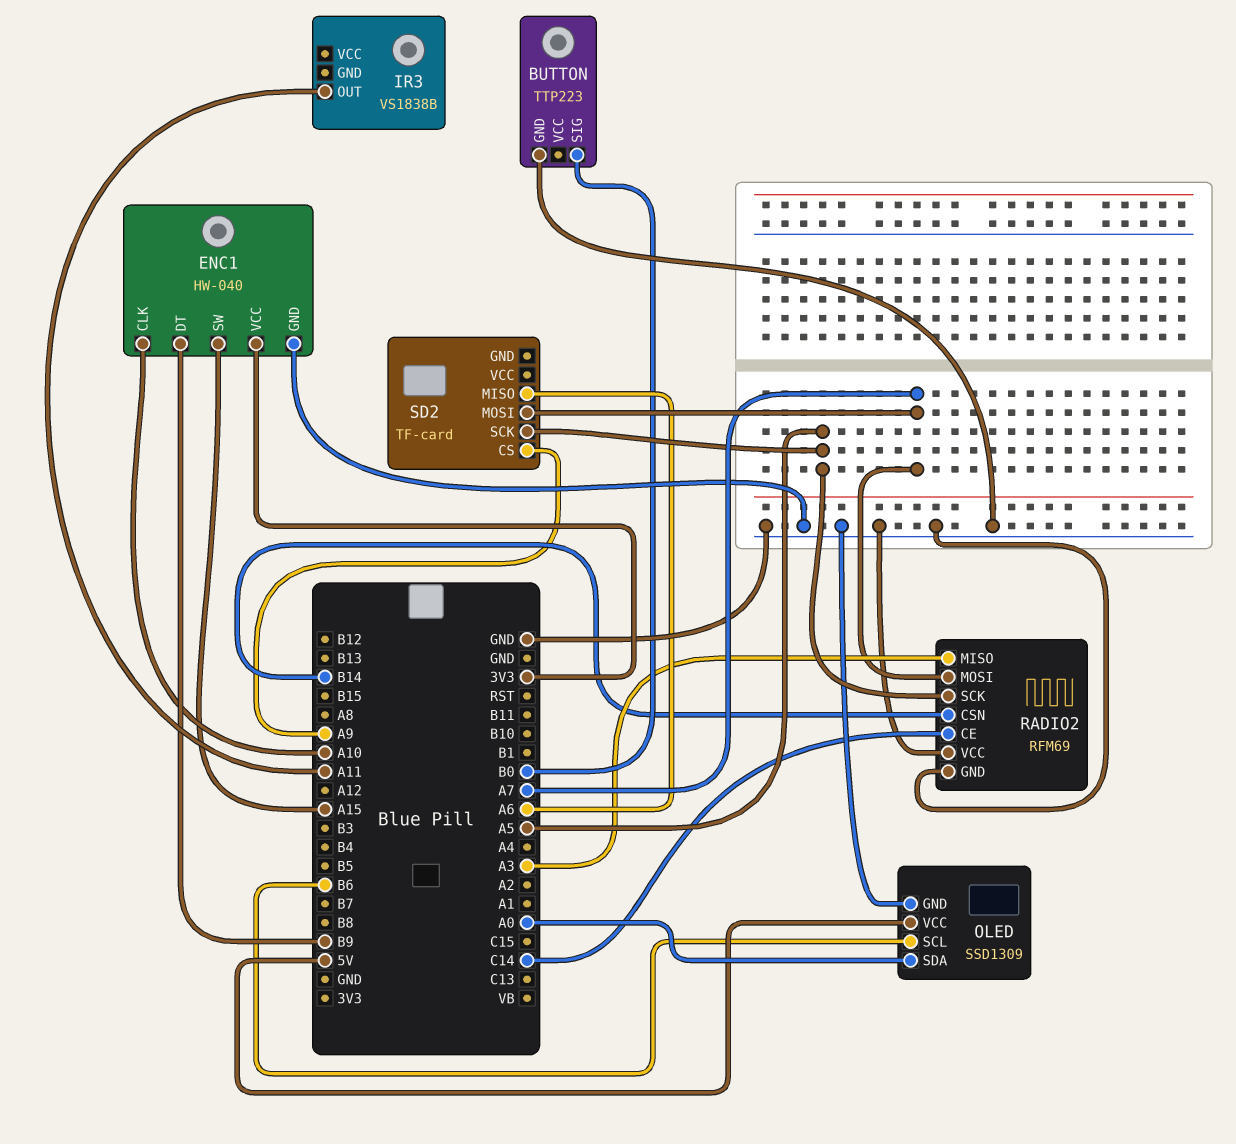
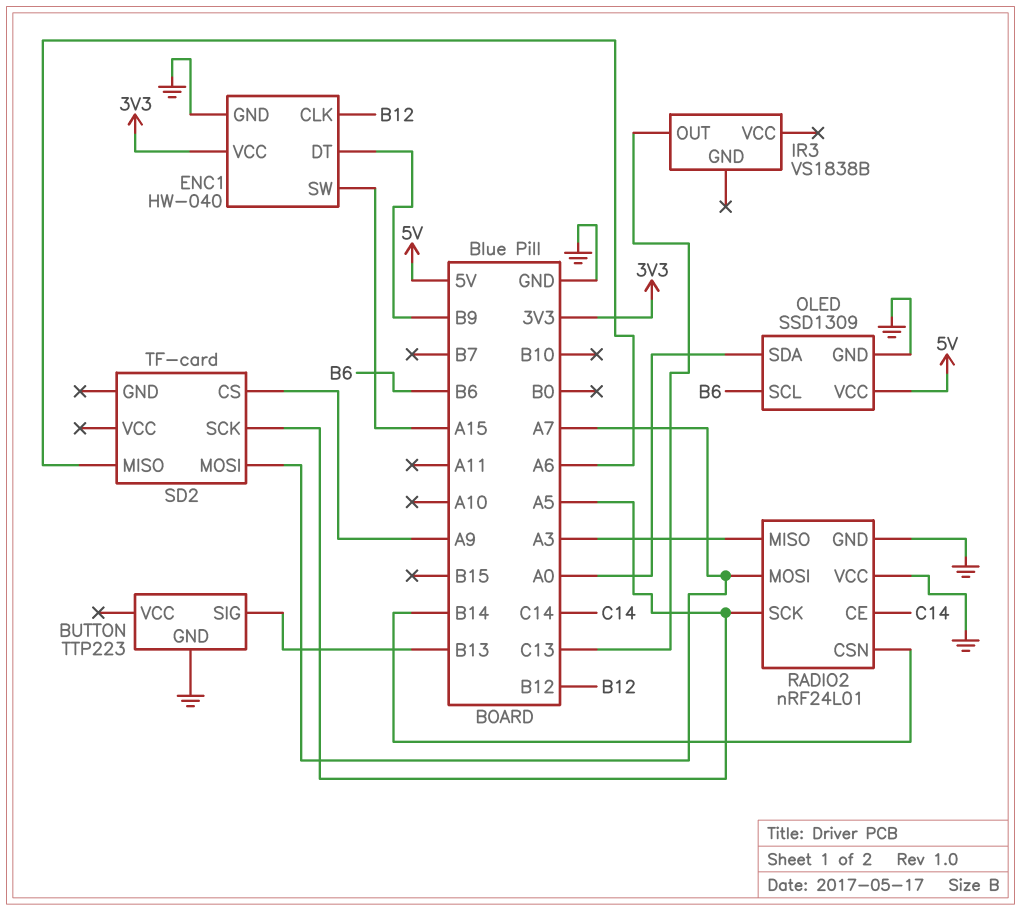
BUTTON pin SIG: B0 -> B13
ENC1 pin CLK: A10 -> B12
IR3 pin OUT: A11 -> C13
RADIO2: RFM69 -> nRF24L01

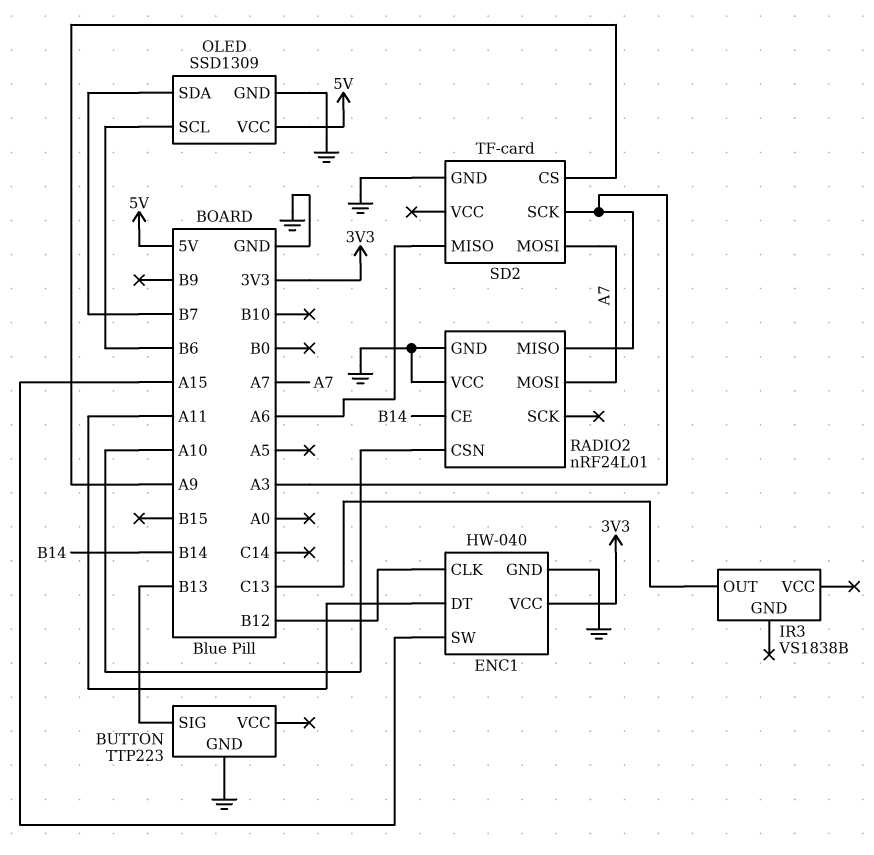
ENC1 pin DT: B9 -> A11
OLED pin SDA: A0 -> B7
RADIO2 pin CE: C14 -> B14
RADIO2 pin CSN: B14 -> A10
RADIO2 pin SCK: A5 -> none
SD2 pin GND: none -> GND
SD2 pin SCK: A5 -> A3

